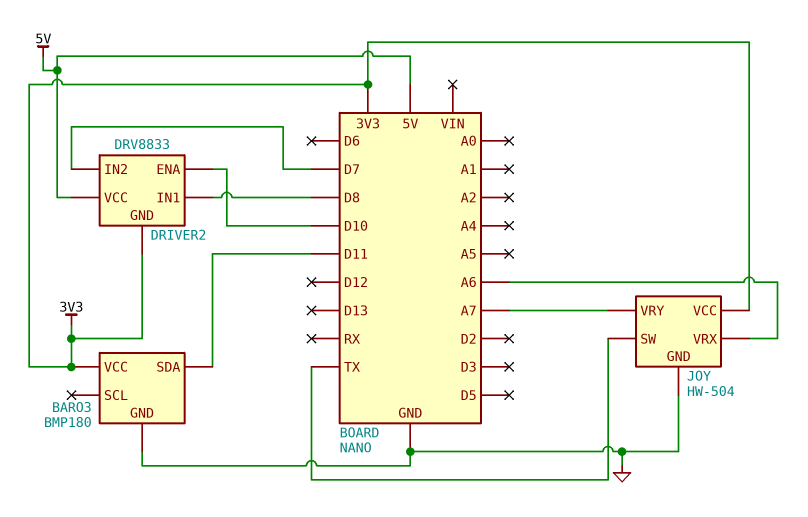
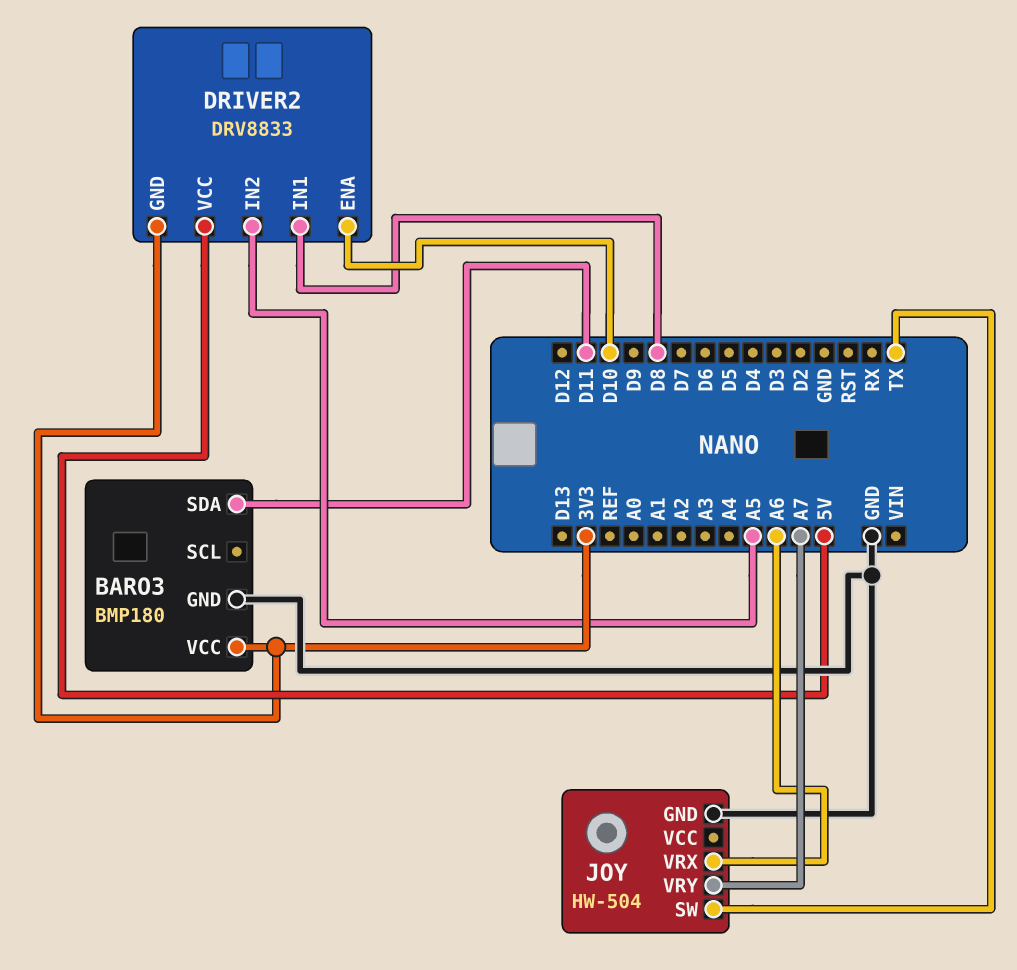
DRIVER2 pin IN2: D7 -> A5
JOY pin VCC: 3V3 -> none

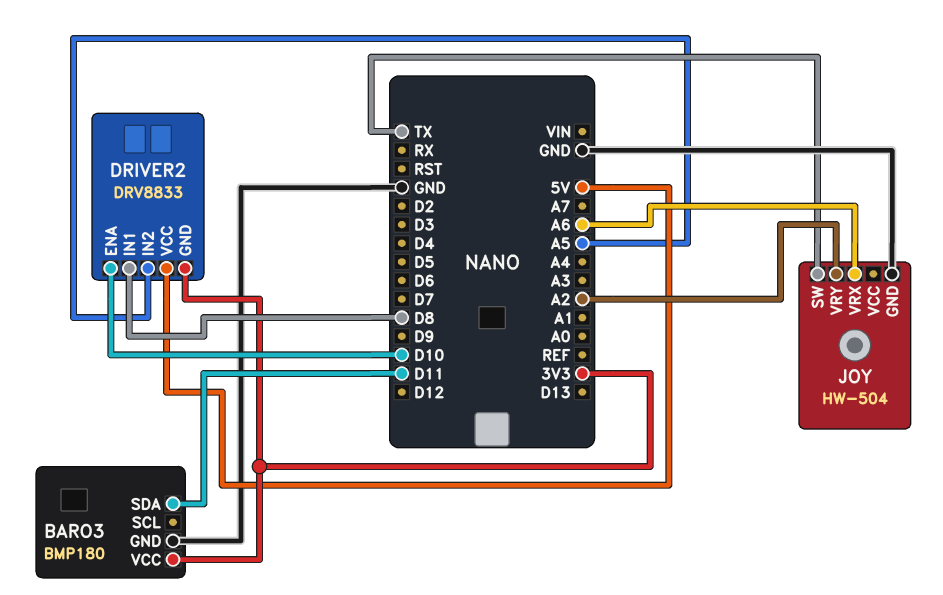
JOY pin VRY: A7 -> A2

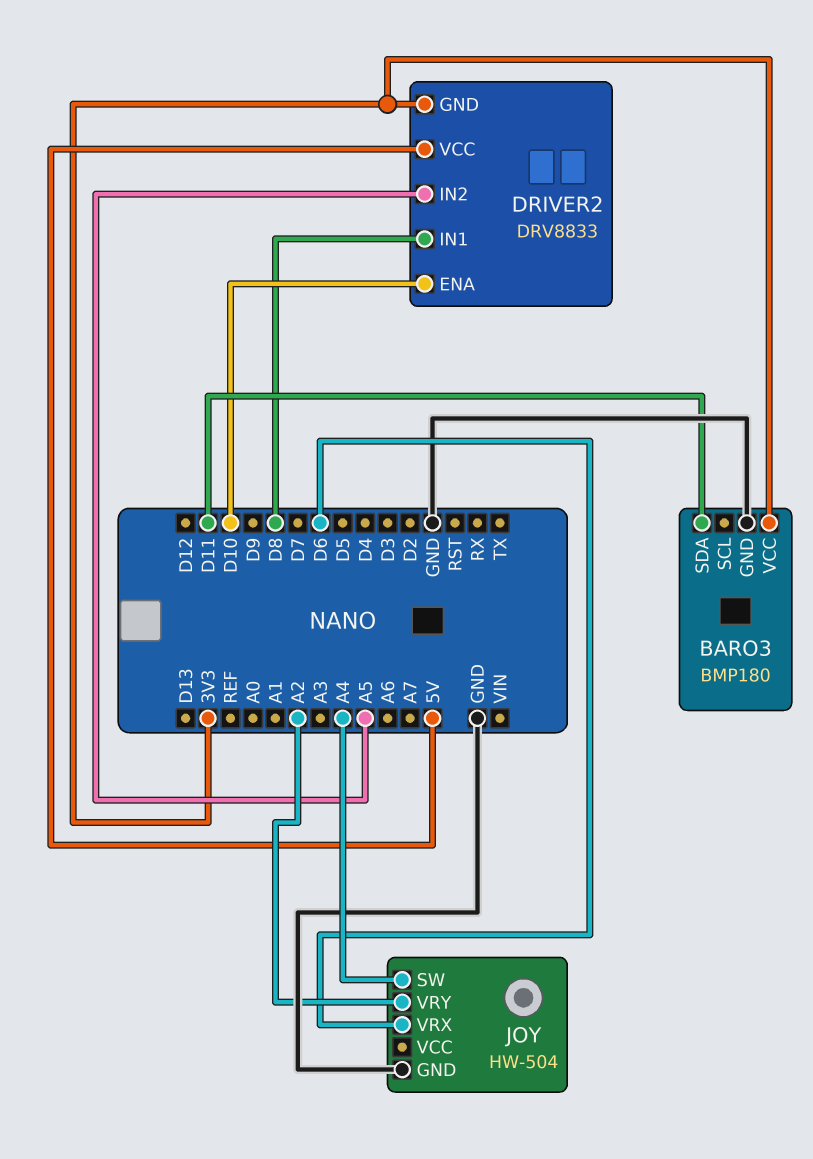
JOY pin SW: TX -> A4
JOY pin VRX: A6 -> D6

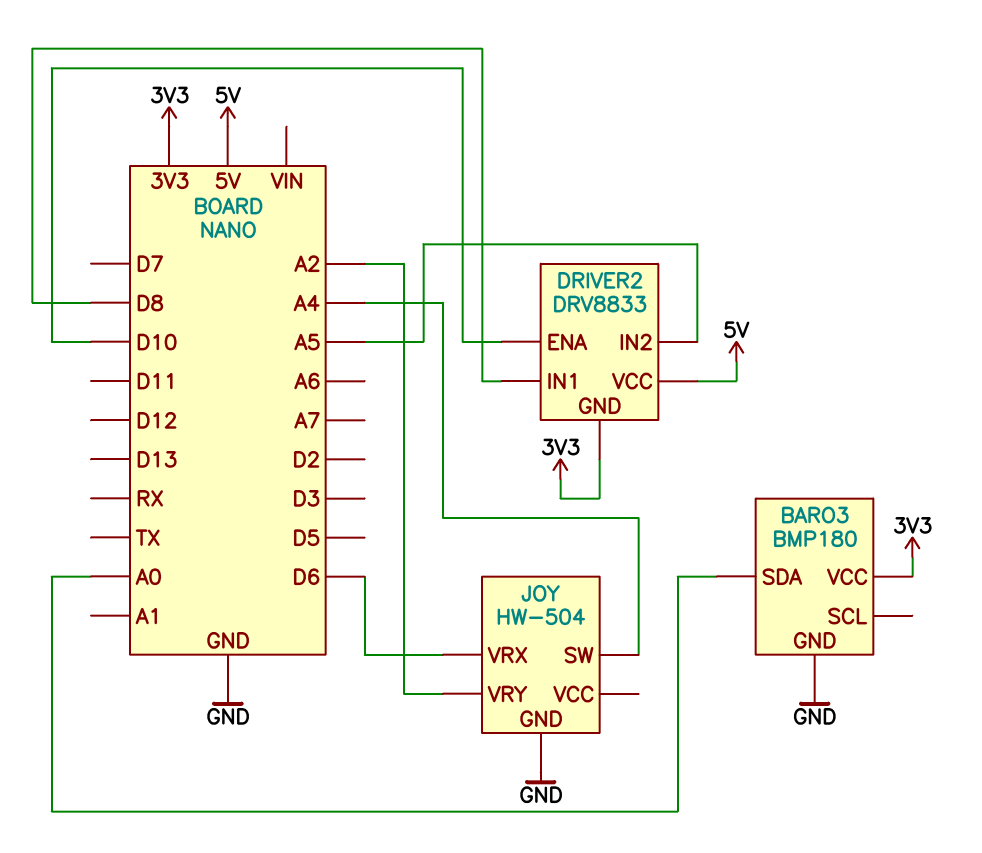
BARO3 pin SDA: D11 -> A0

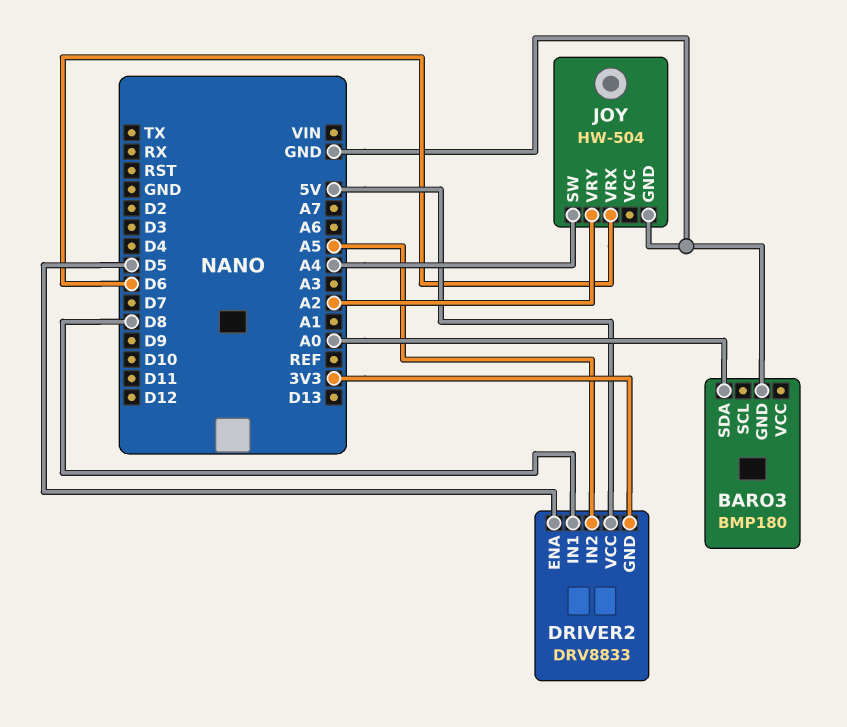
BARO3 pin VCC: 3V3 -> none
DRIVER2 pin ENA: D10 -> D5

